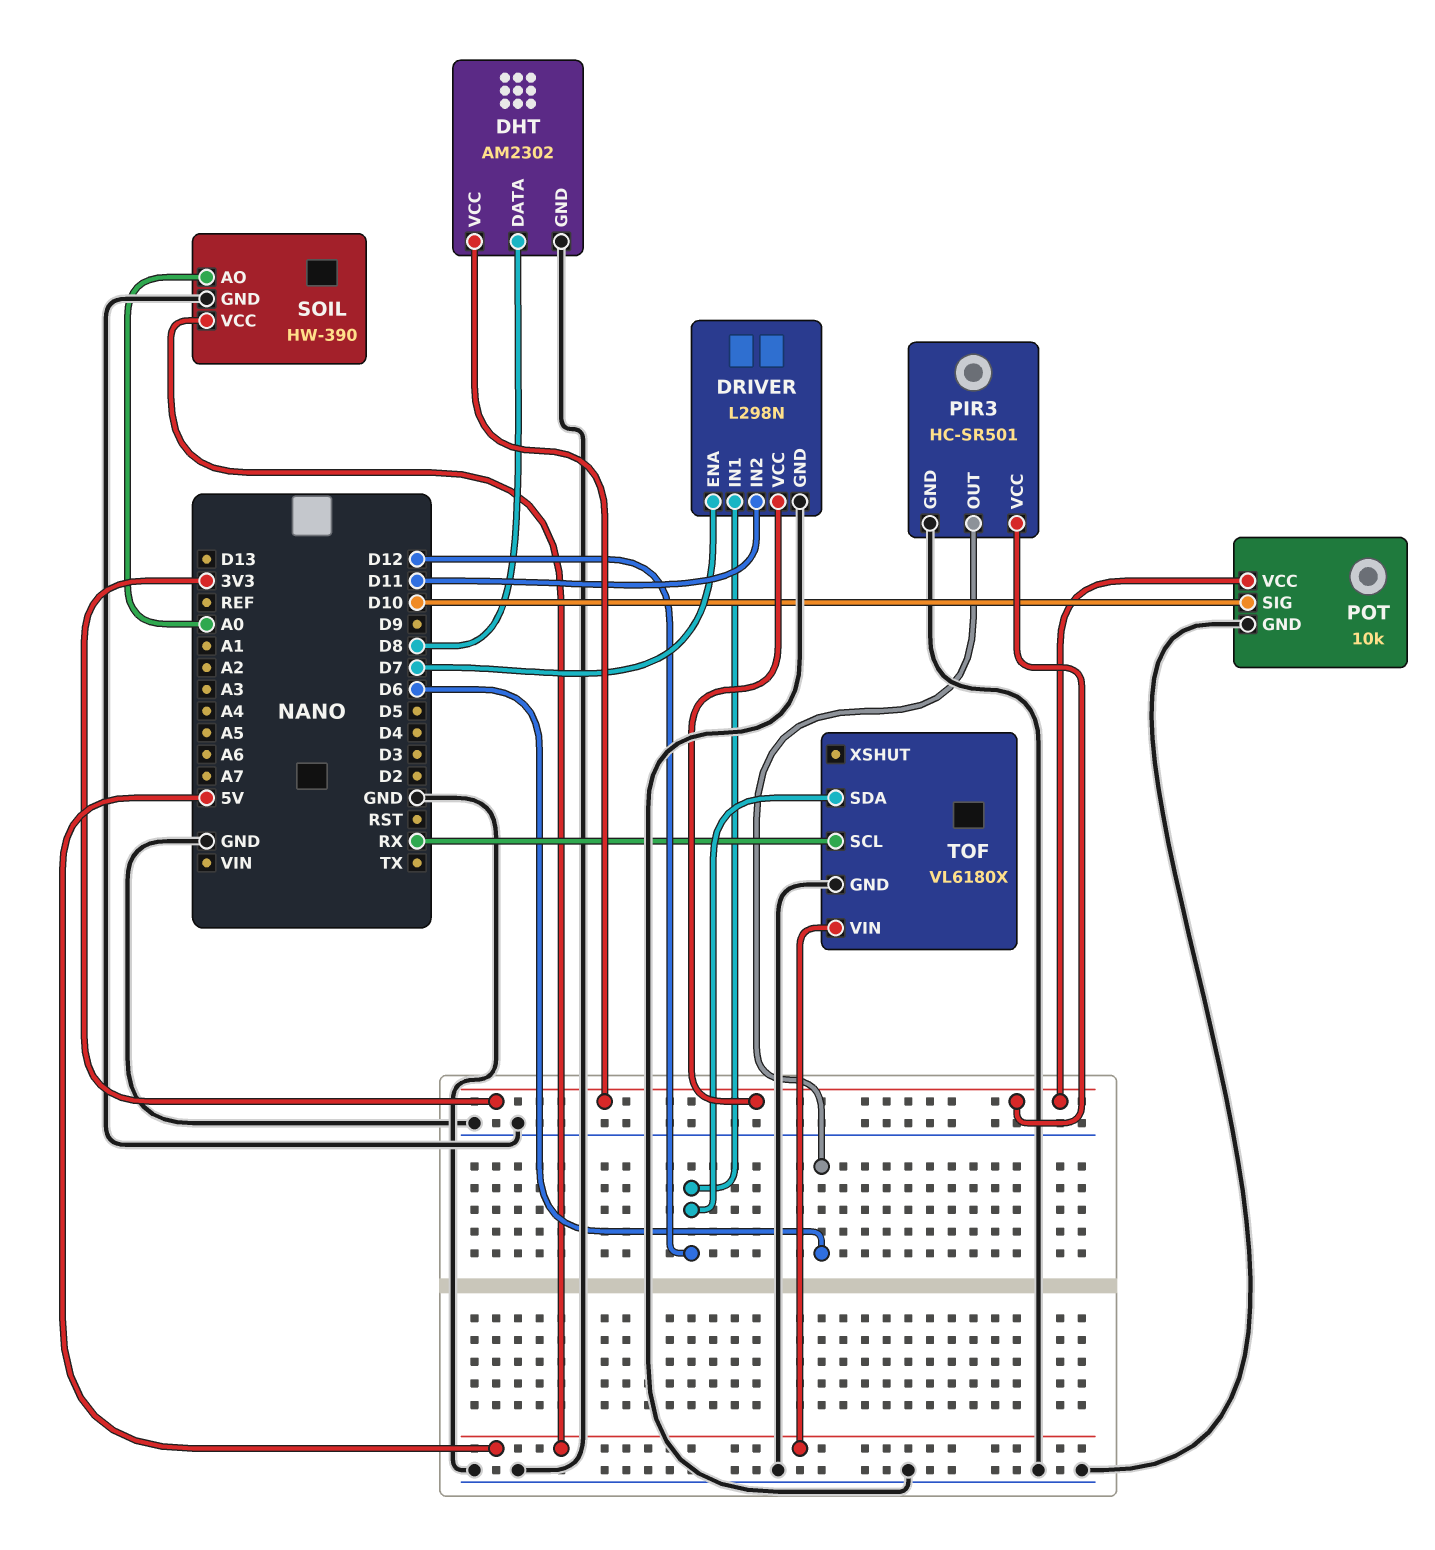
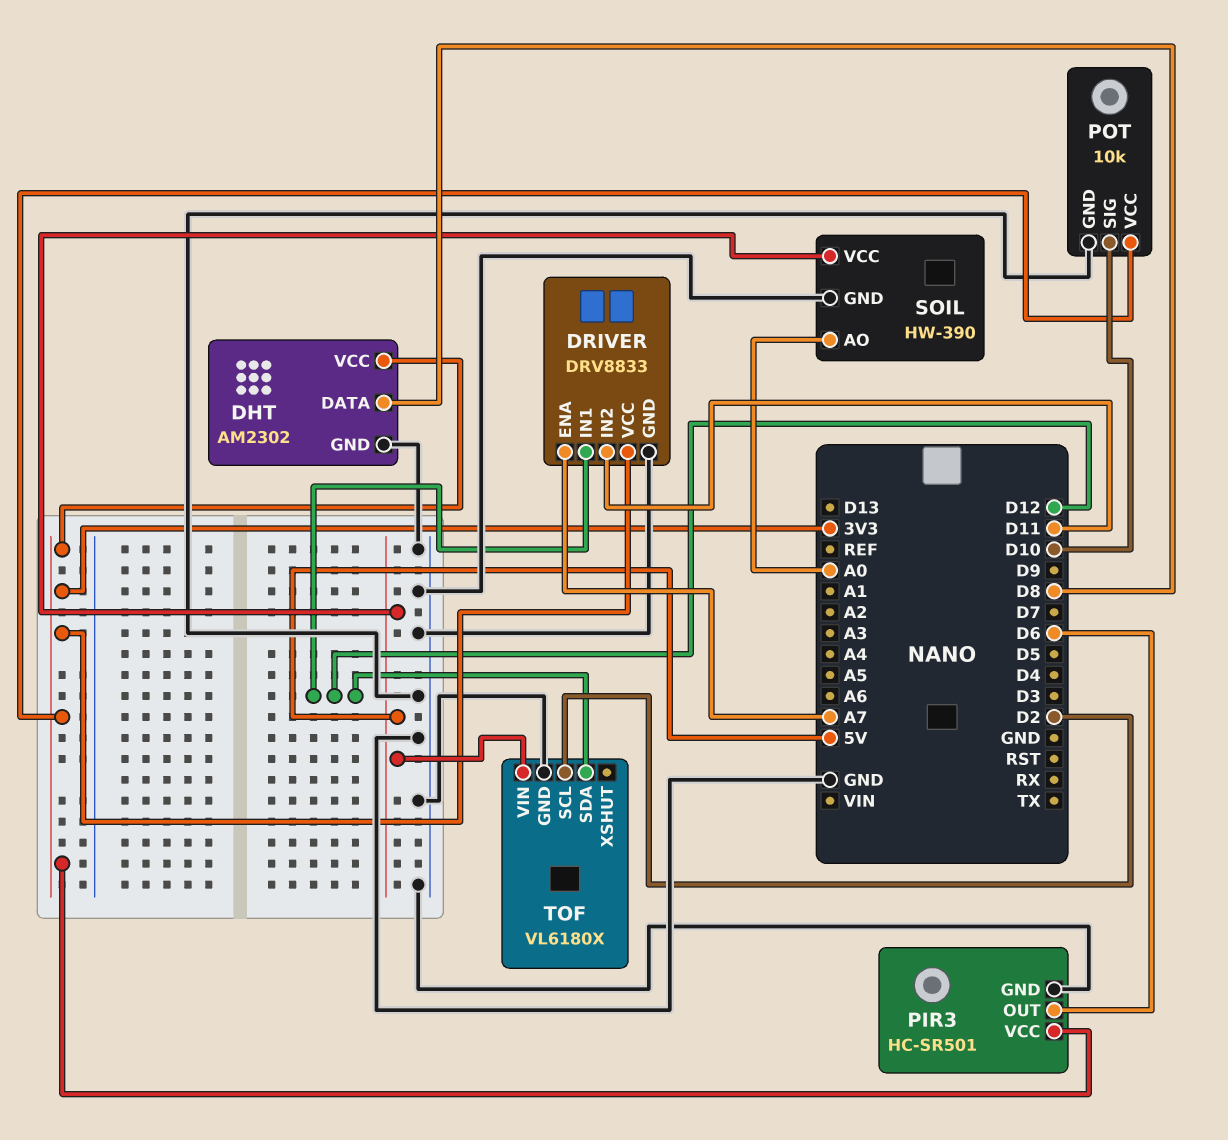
DRIVER: L298N -> DRV8833
DRIVER pin ENA: D7 -> A7
TOF pin SCL: RX -> D2

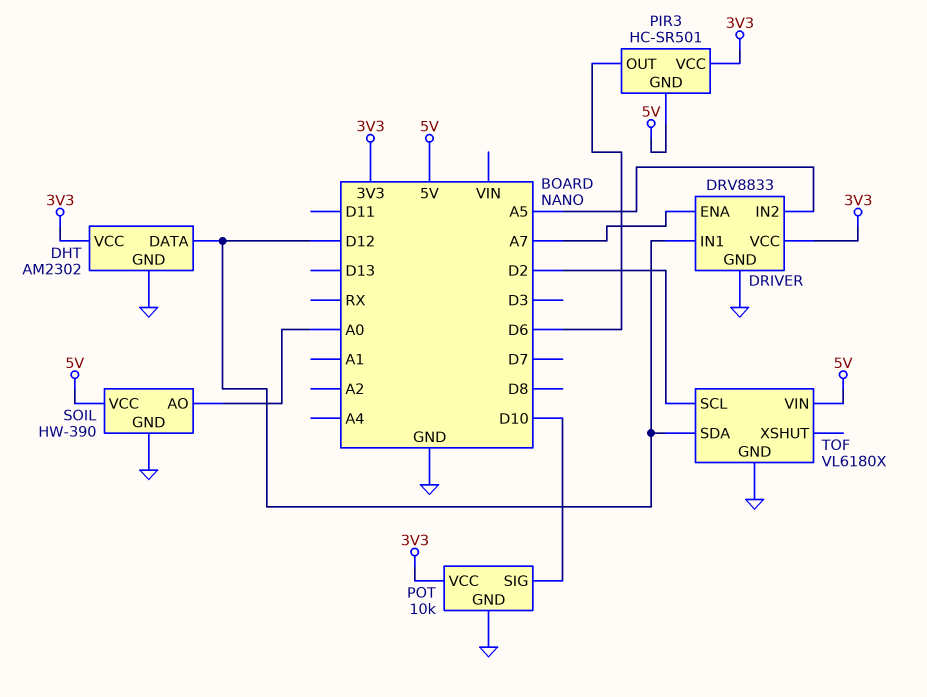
DHT pin DATA: D8 -> D12
DRIVER pin IN2: D11 -> A5
PIR3 pin GND: GND -> 5V

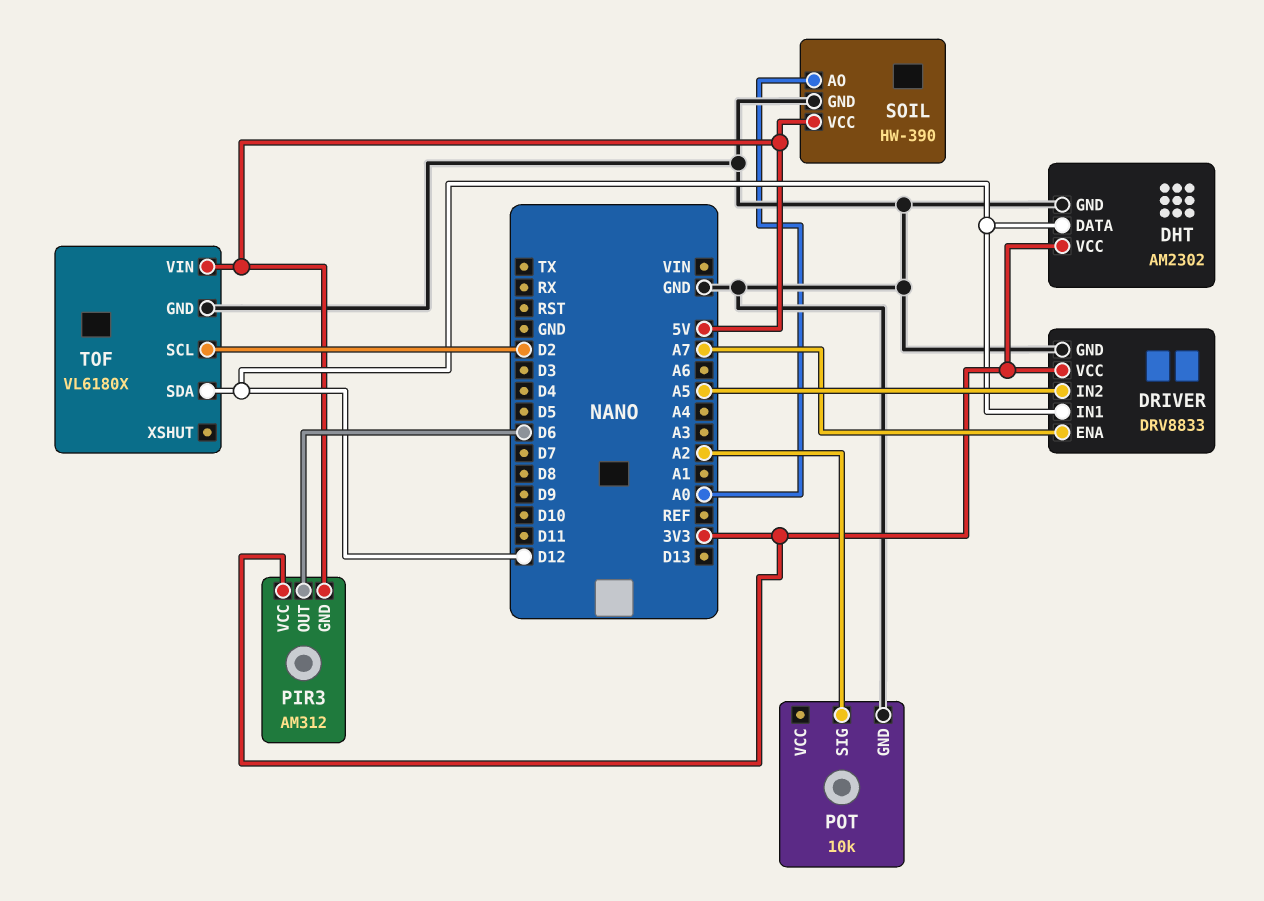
PIR3: HC-SR501 -> AM312
POT pin SIG: D10 -> A2
POT pin VCC: 3V3 -> none

